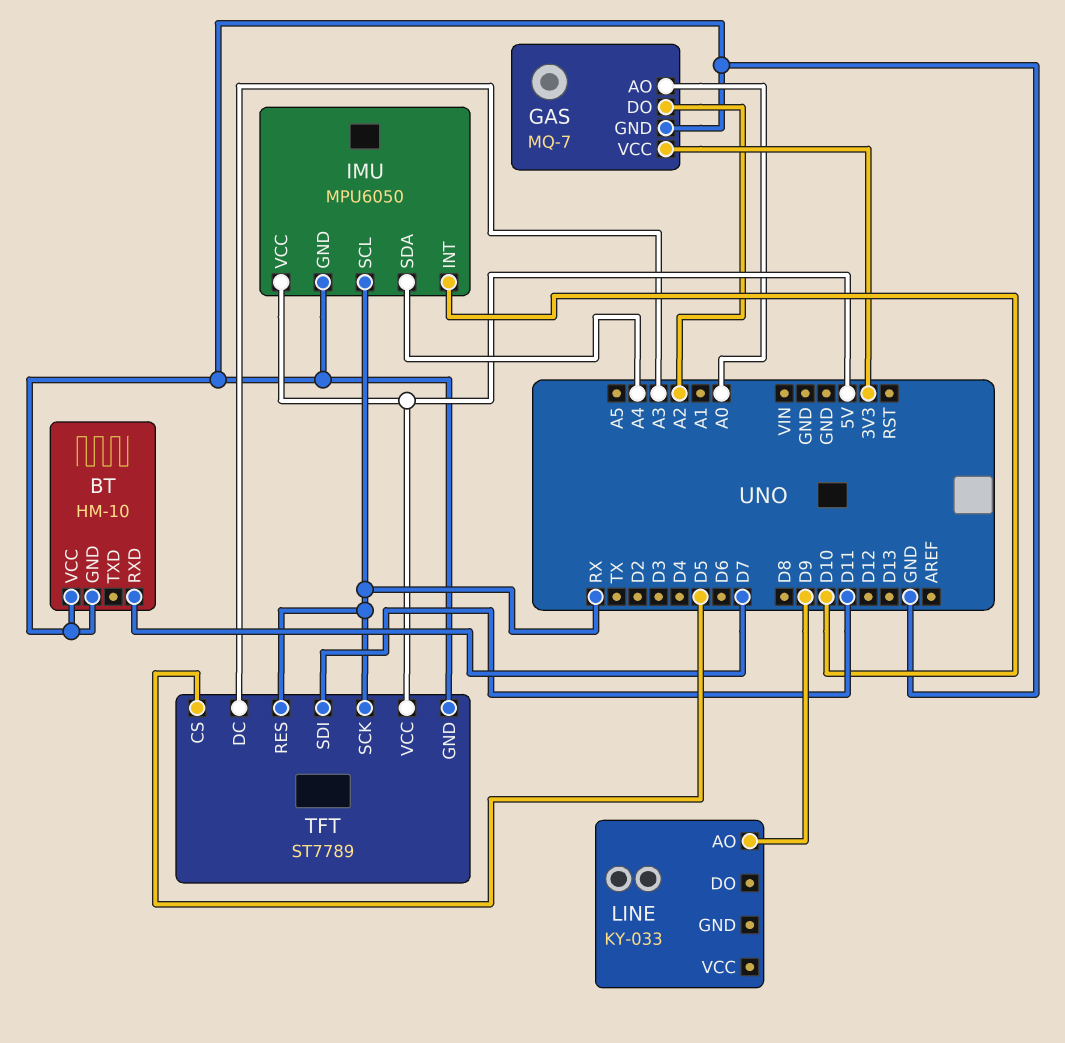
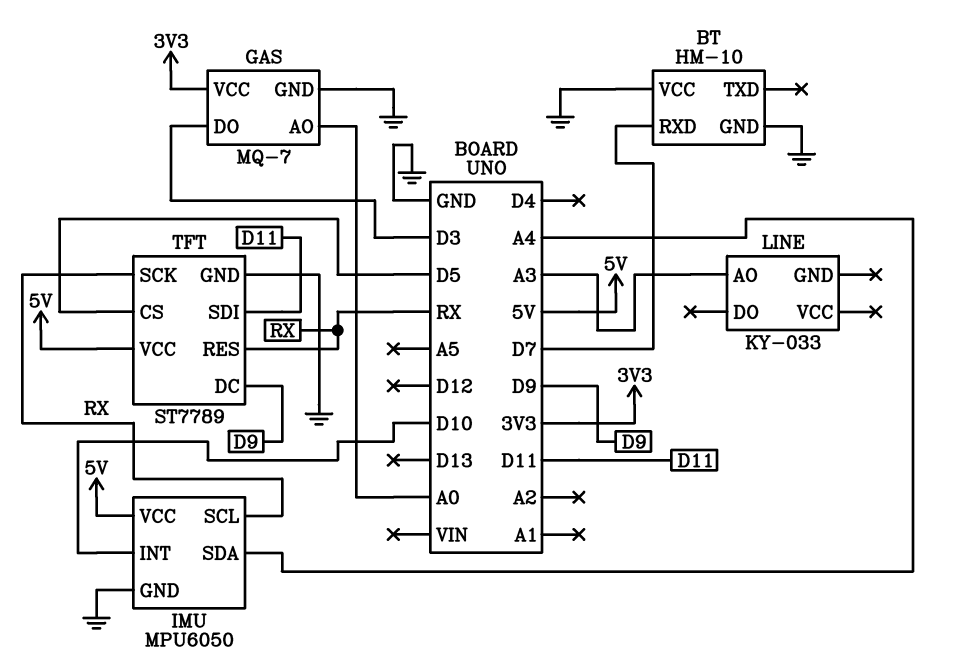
GAS pin DO: A2 -> D3
LINE pin AO: D9 -> A3
TFT pin DC: A3 -> D9

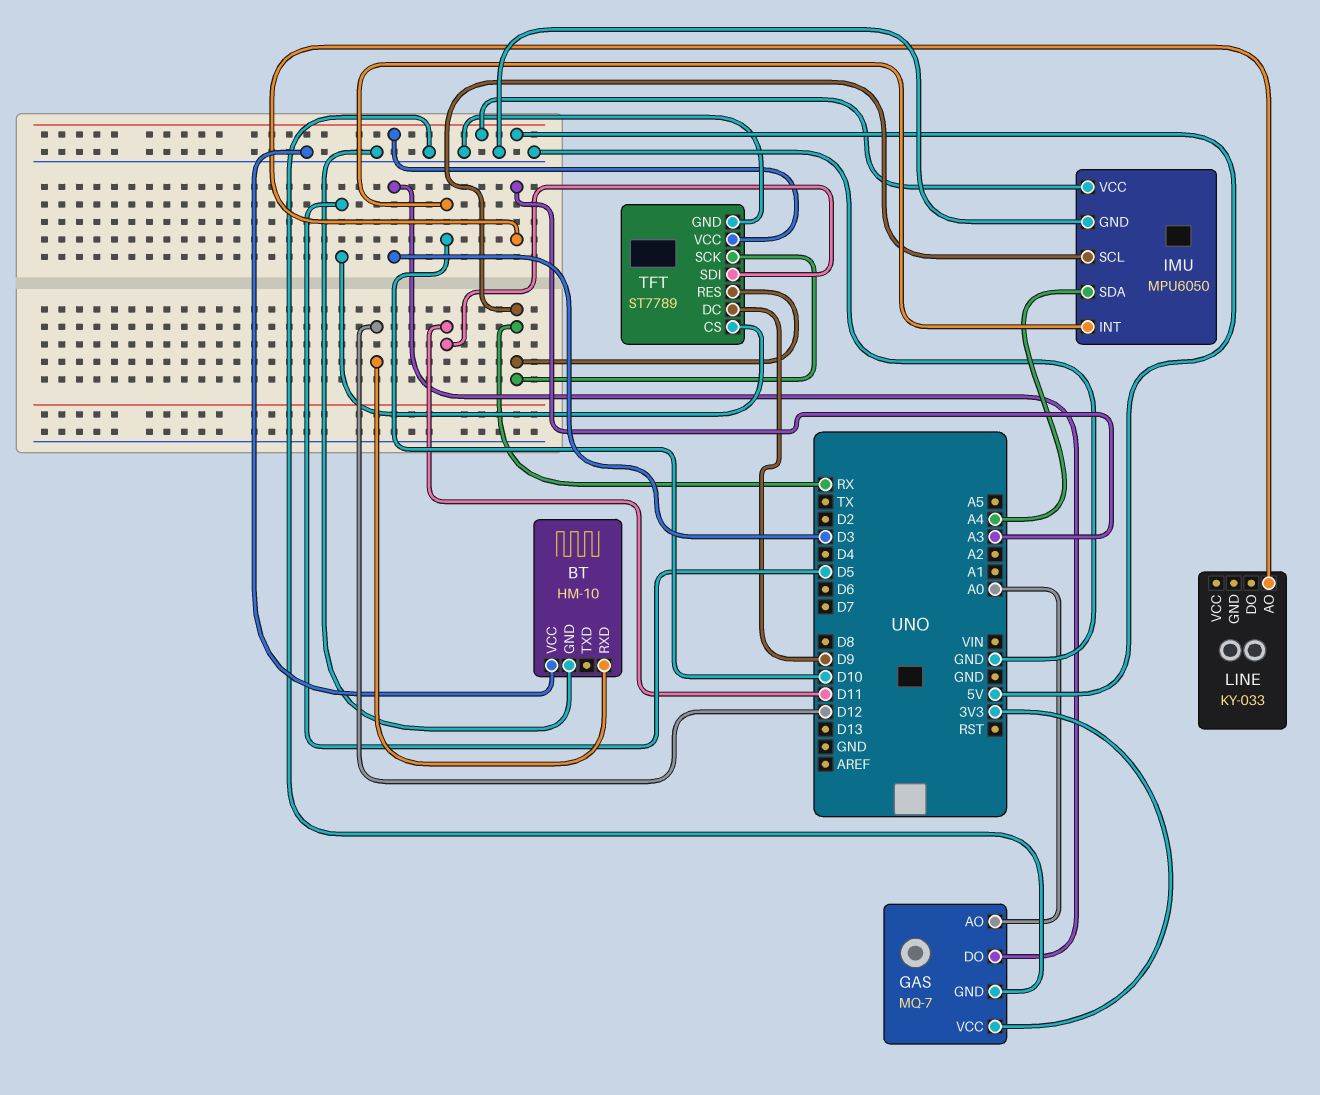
BT pin RXD: D7 -> D12

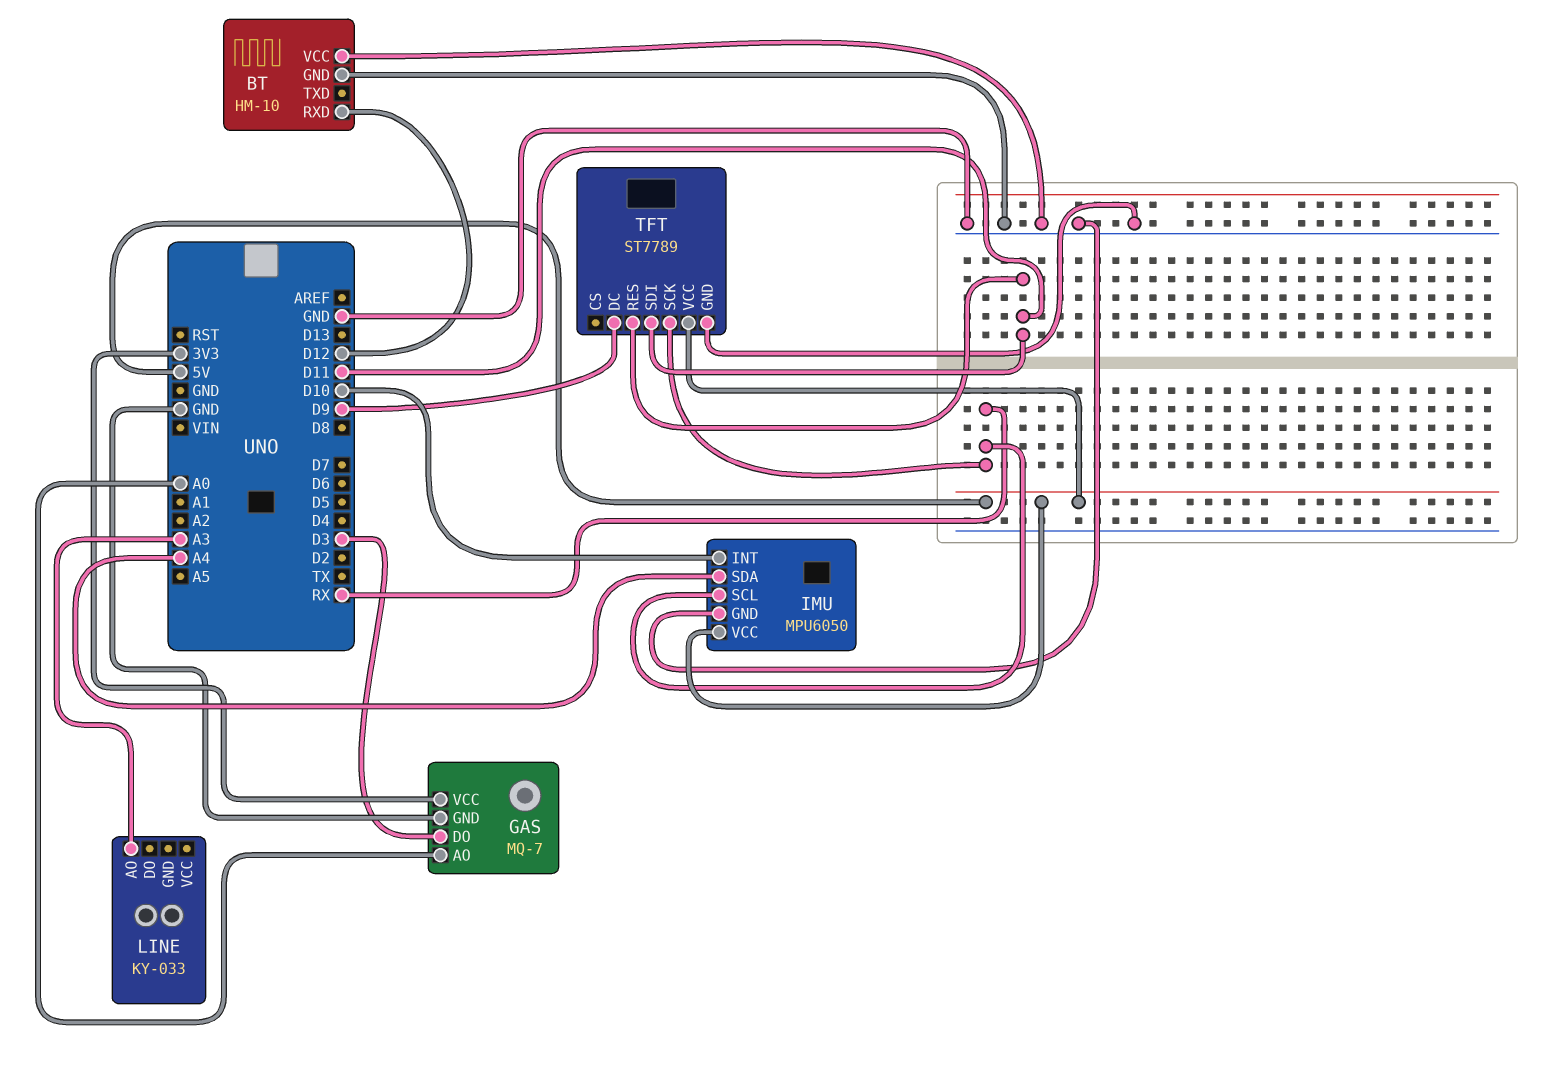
TFT pin CS: D5 -> none
TFT pin RES: RX -> D11

